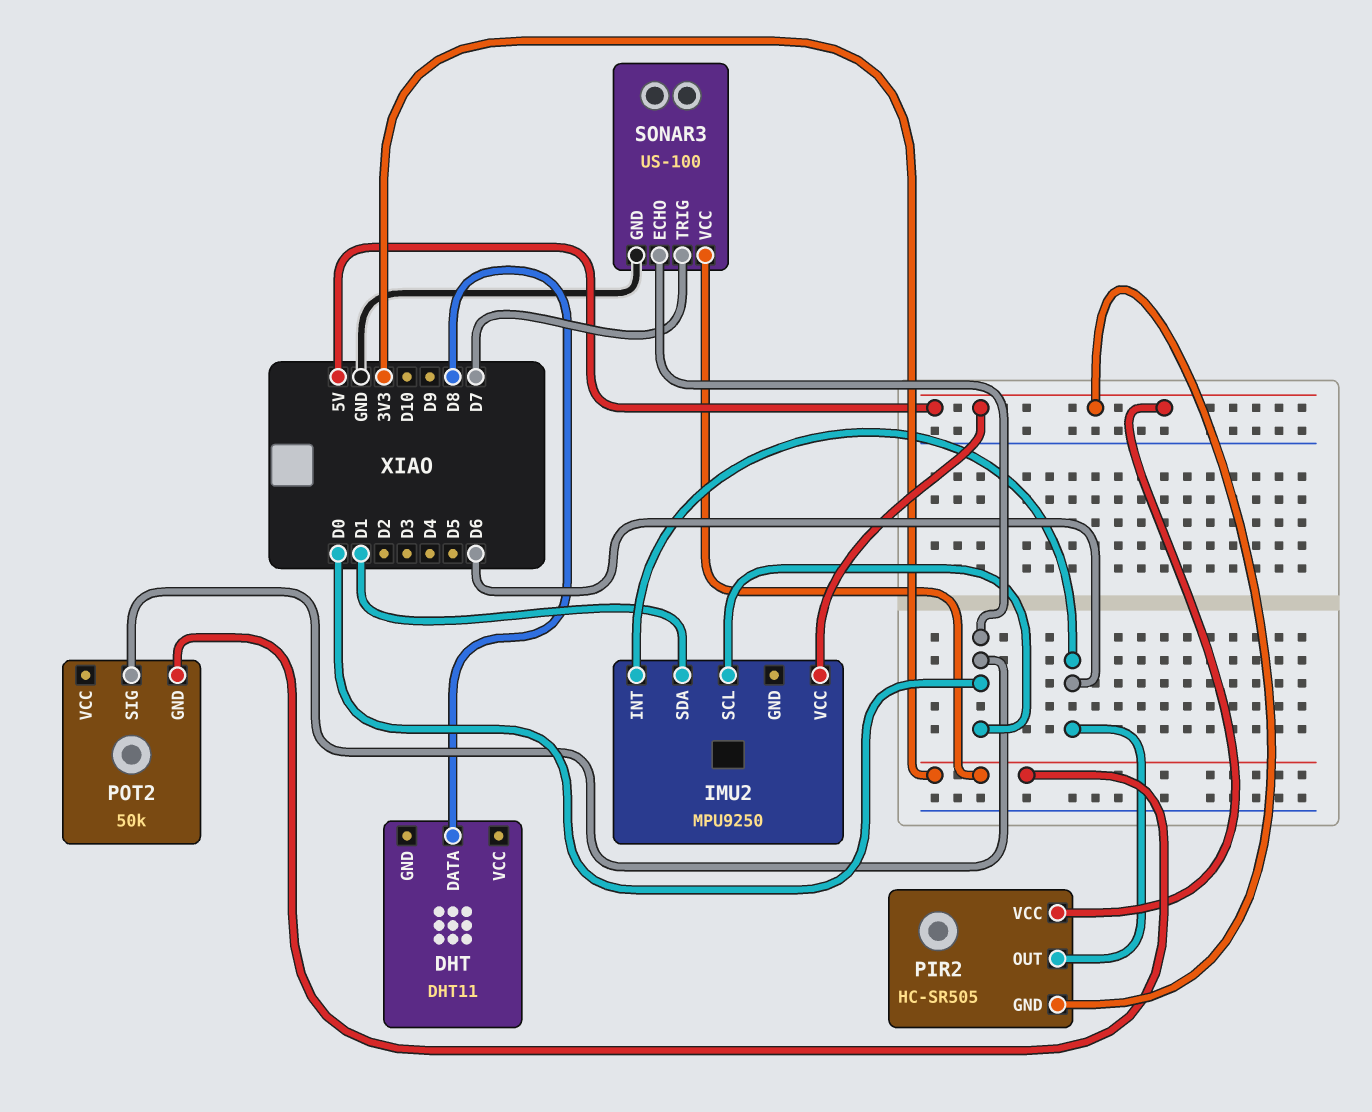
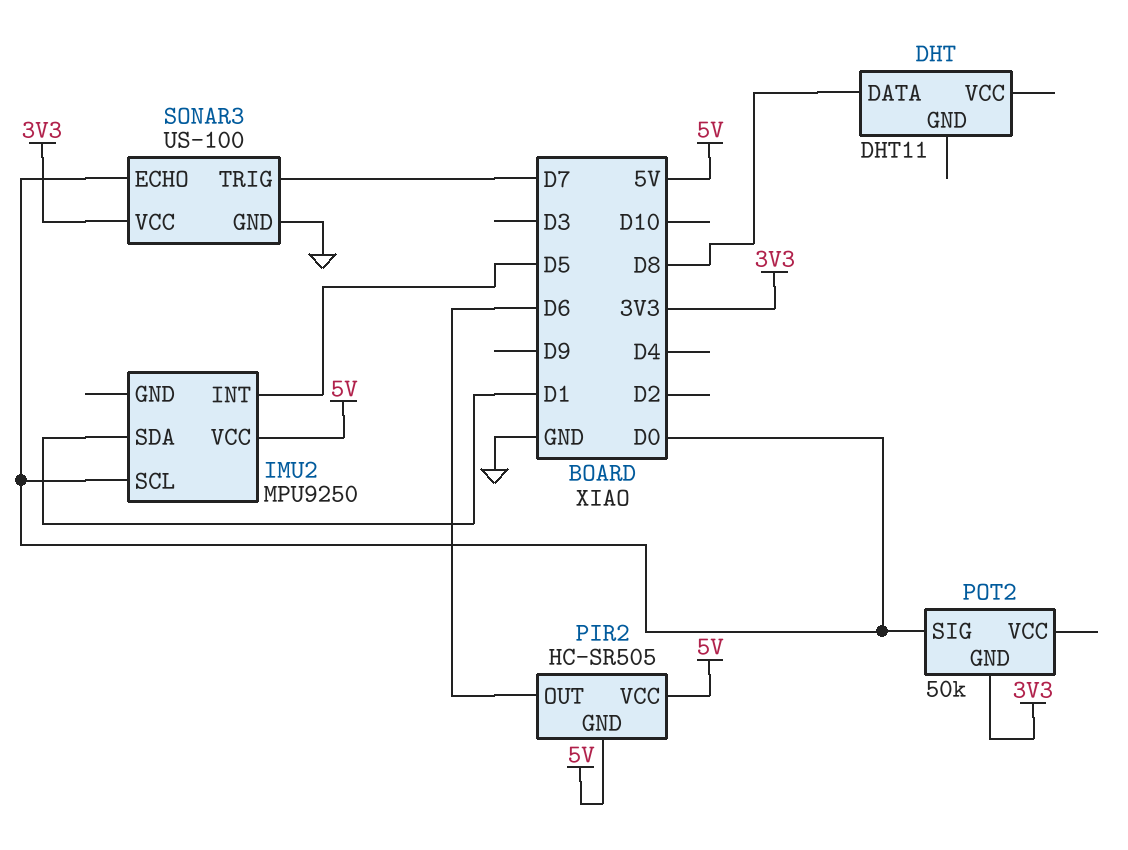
IMU2 pin INT: D6 -> D5

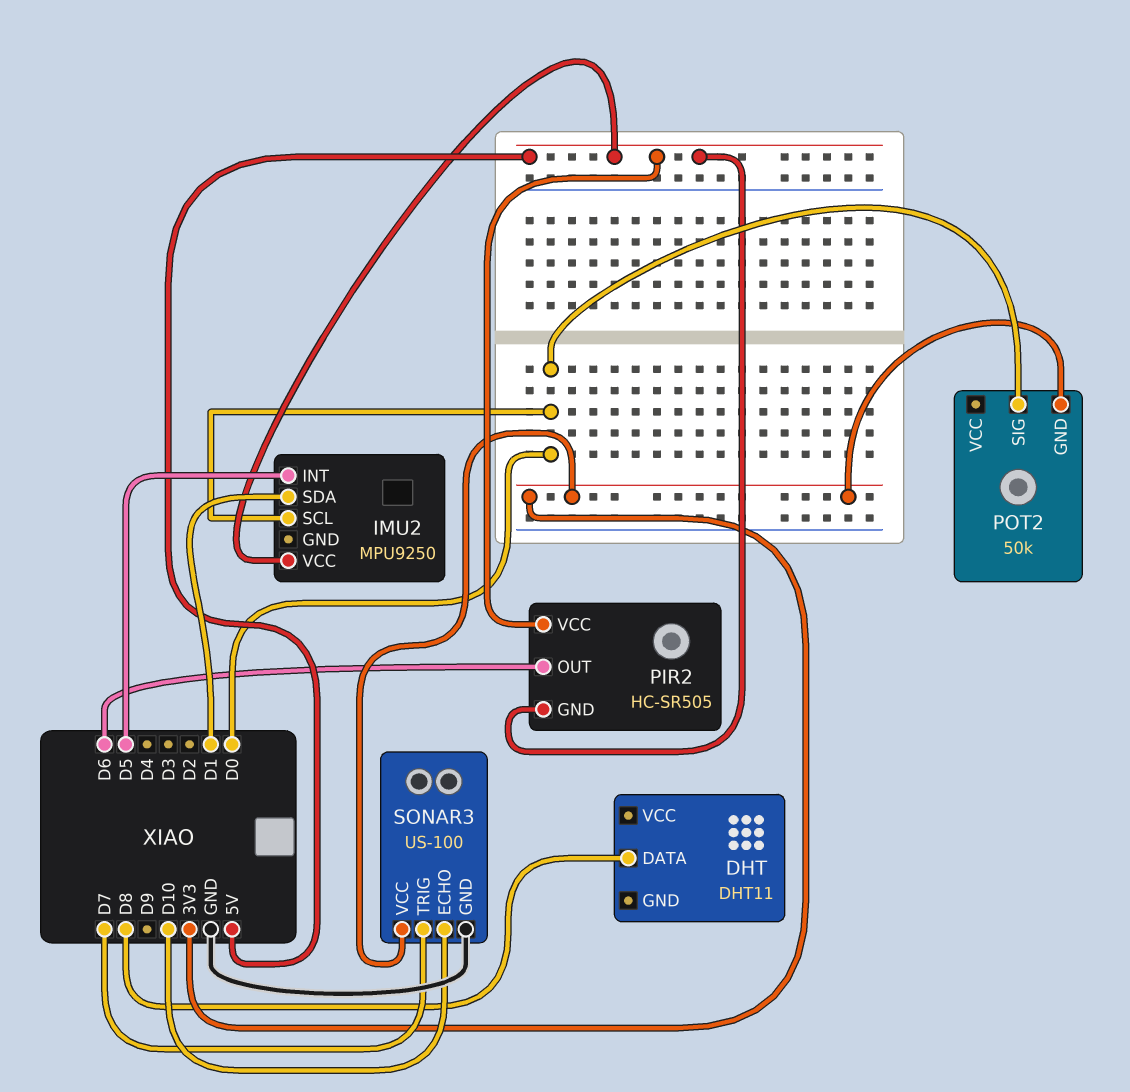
SONAR3 pin ECHO: D0 -> D10

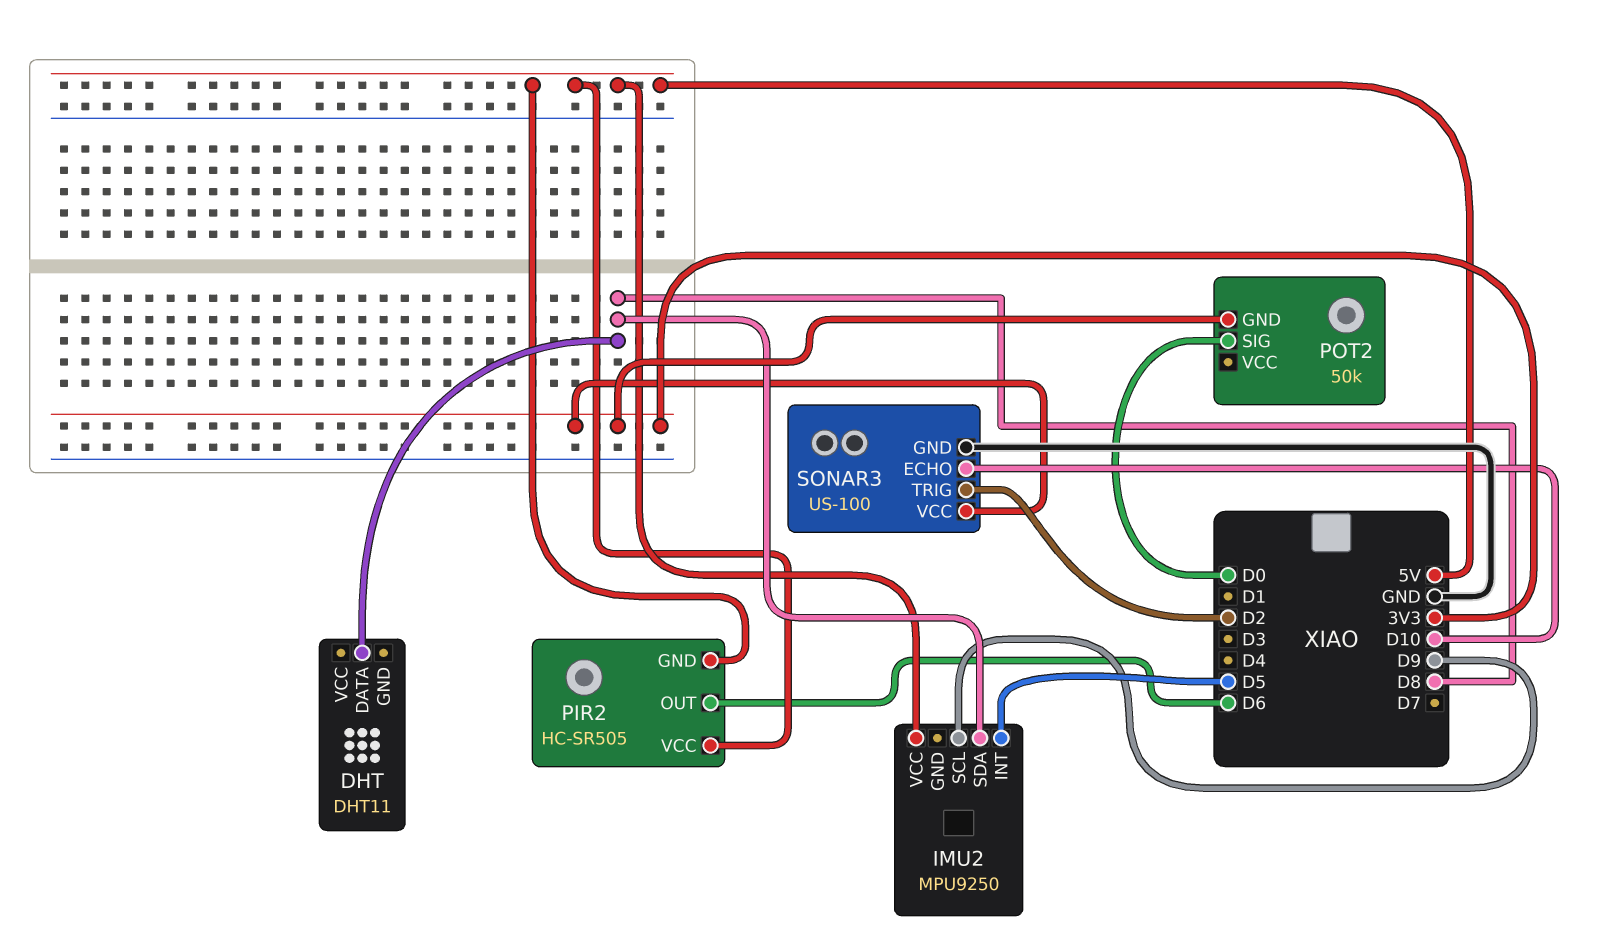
IMU2 pin SCL: D0 -> D9
IMU2 pin SDA: D1 -> D8
SONAR3 pin TRIG: D7 -> D2

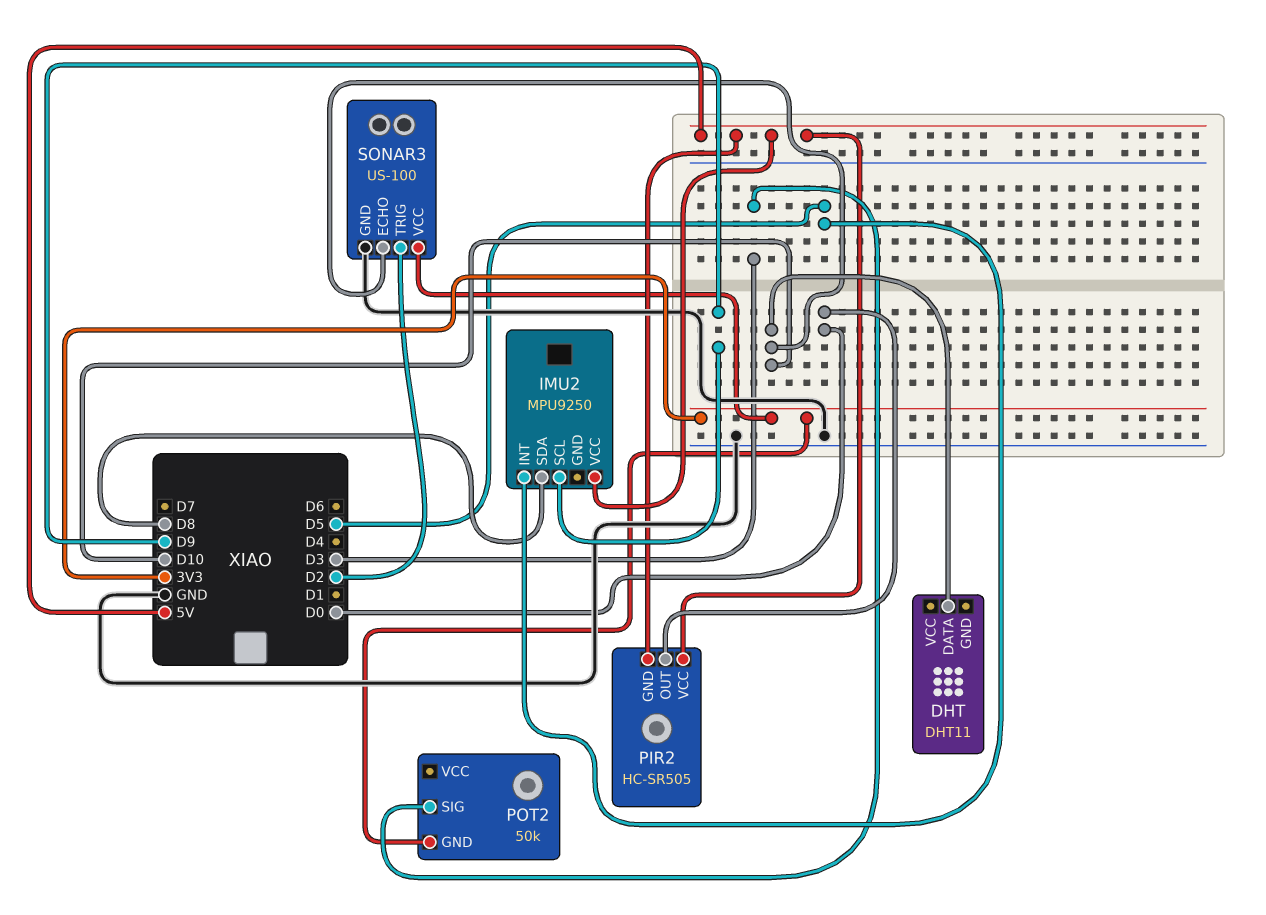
DHT pin DATA: D8 -> D10
PIR2 pin OUT: D6 -> D0
POT2 pin SIG: D0 -> D3

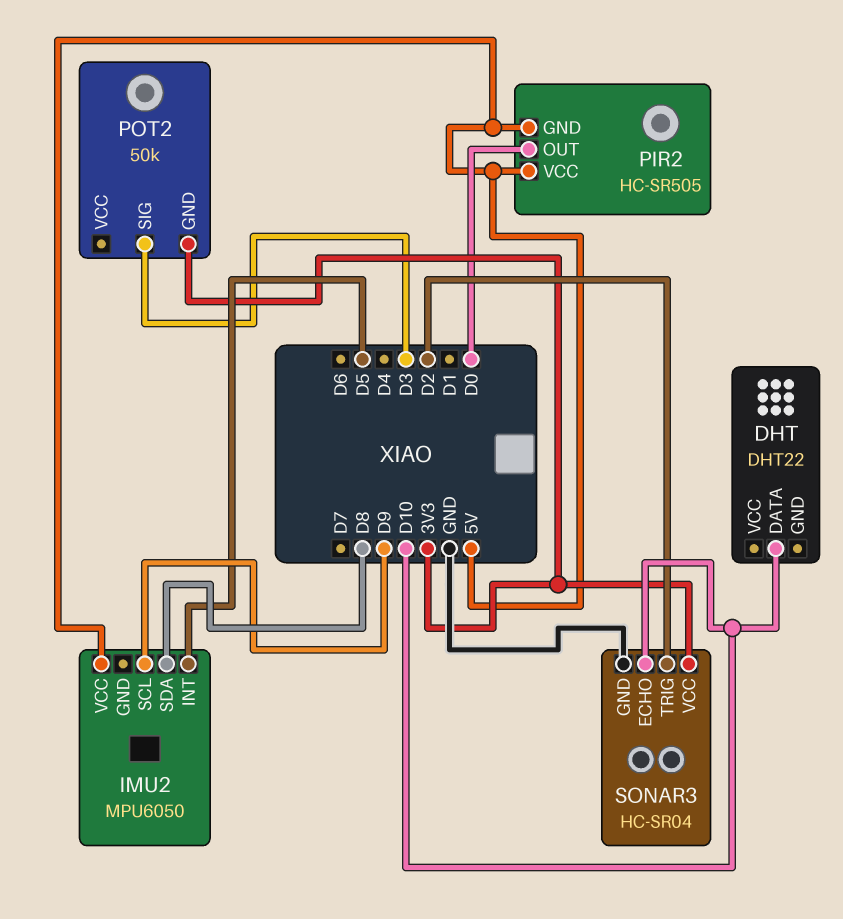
DHT: DHT11 -> DHT22
IMU2: MPU9250 -> MPU6050
SONAR3: US-100 -> HC-SR04

